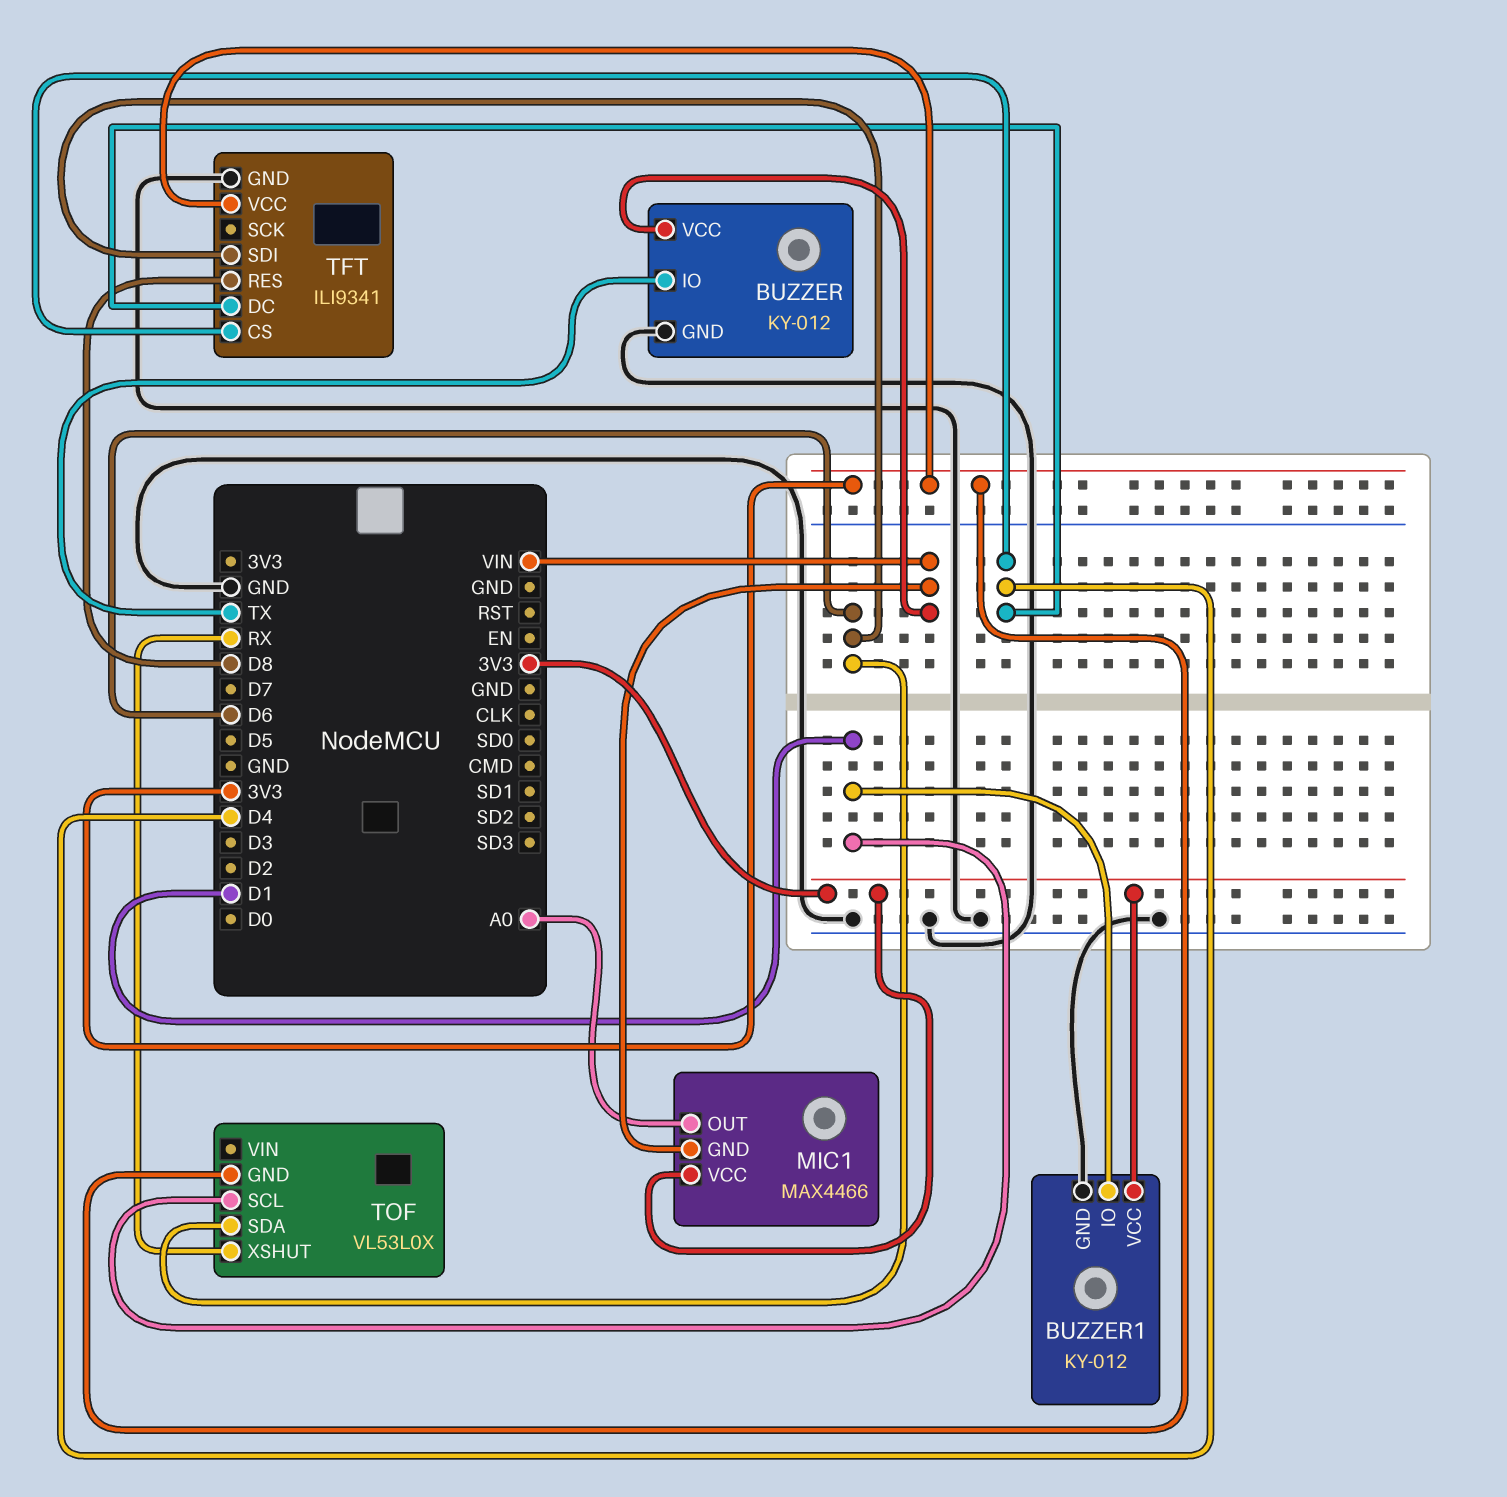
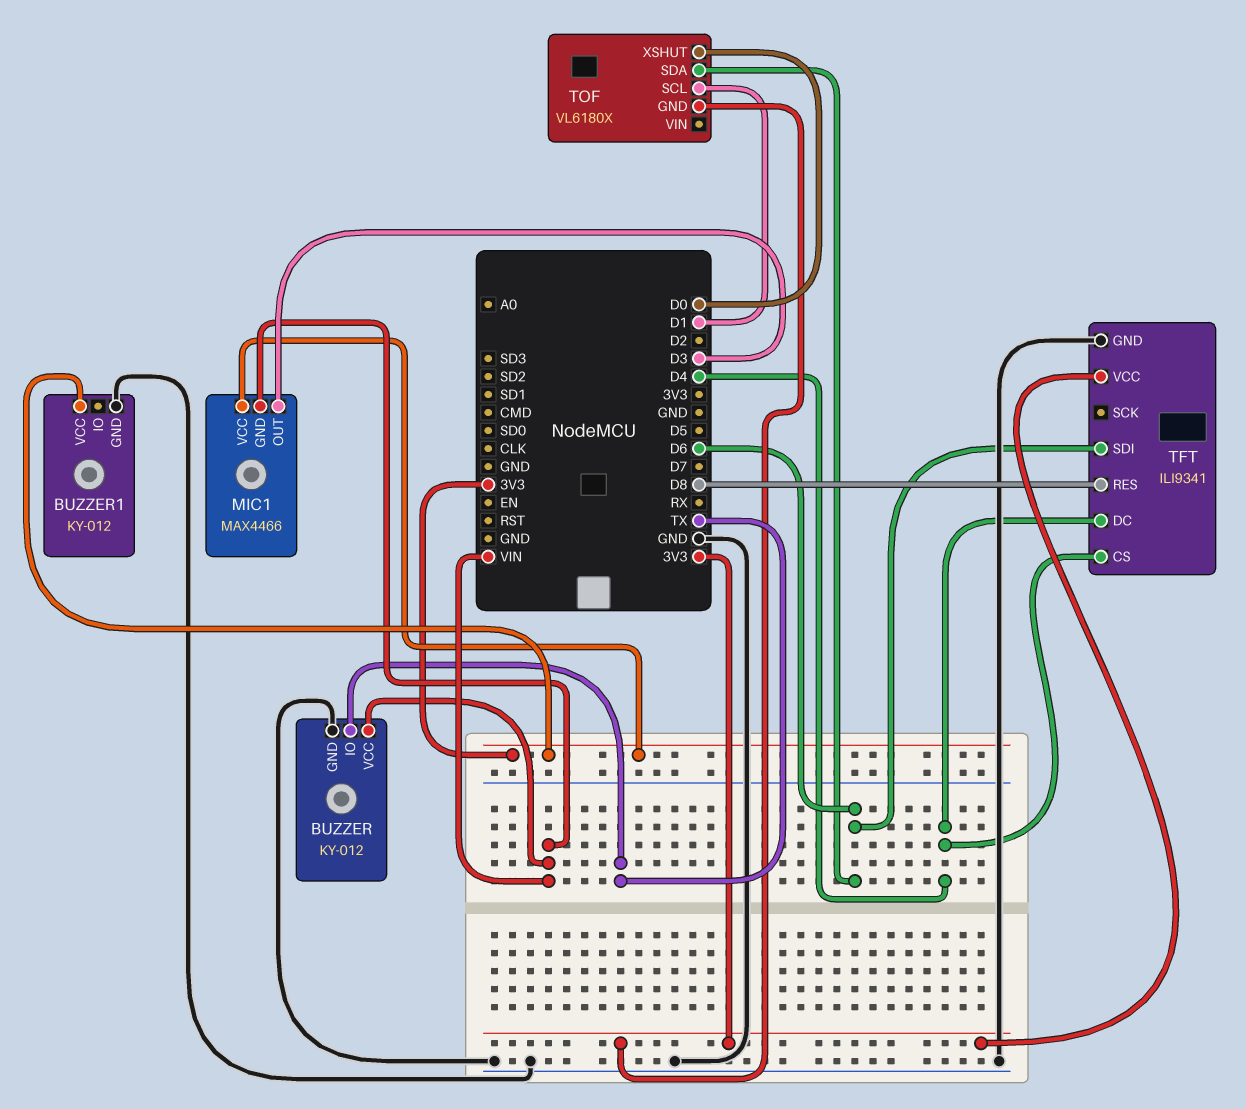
BUZZER1 pin IO: D1 -> none
MIC1 pin OUT: A0 -> D3
TOF: VL53L0X -> VL6180X
TOF pin XSHUT: RX -> D0

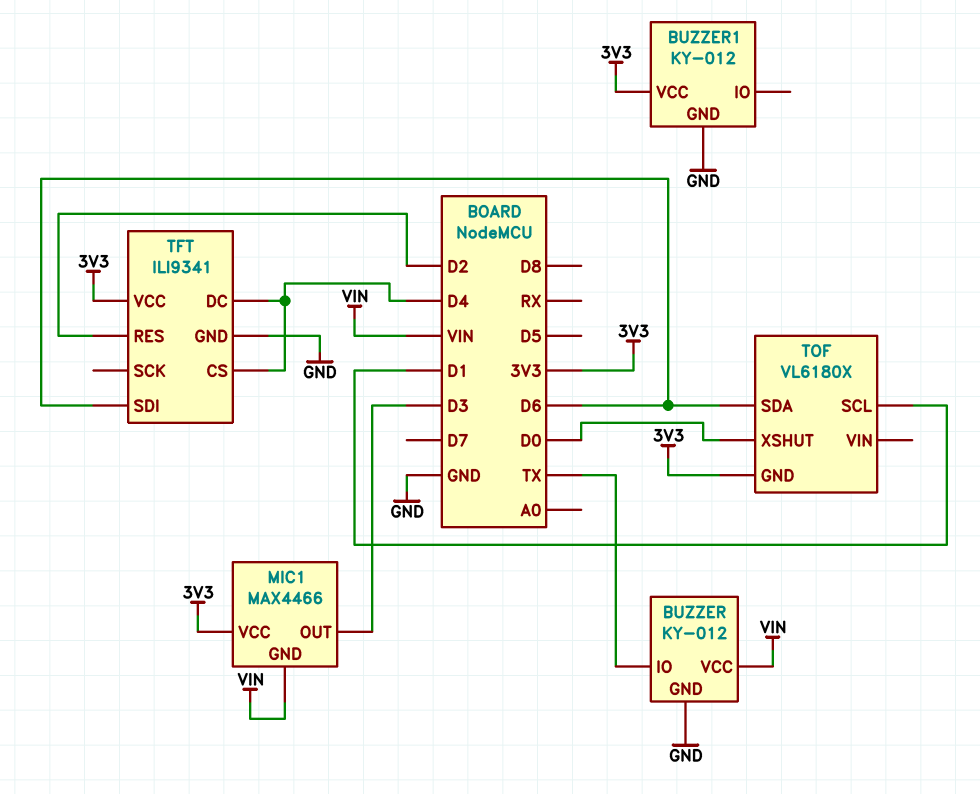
TFT pin RES: D8 -> D2

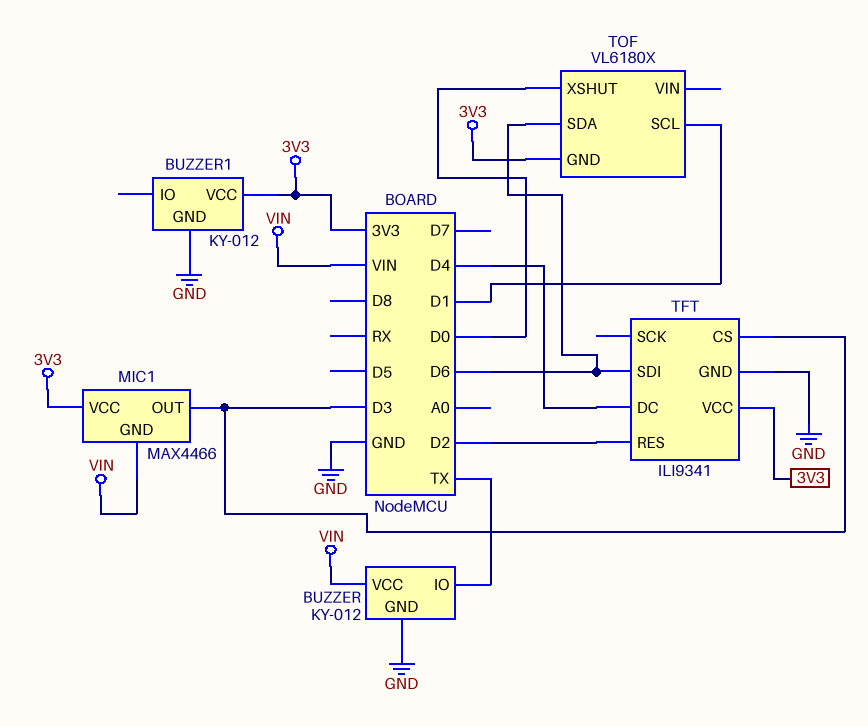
TFT pin CS: D4 -> D3

